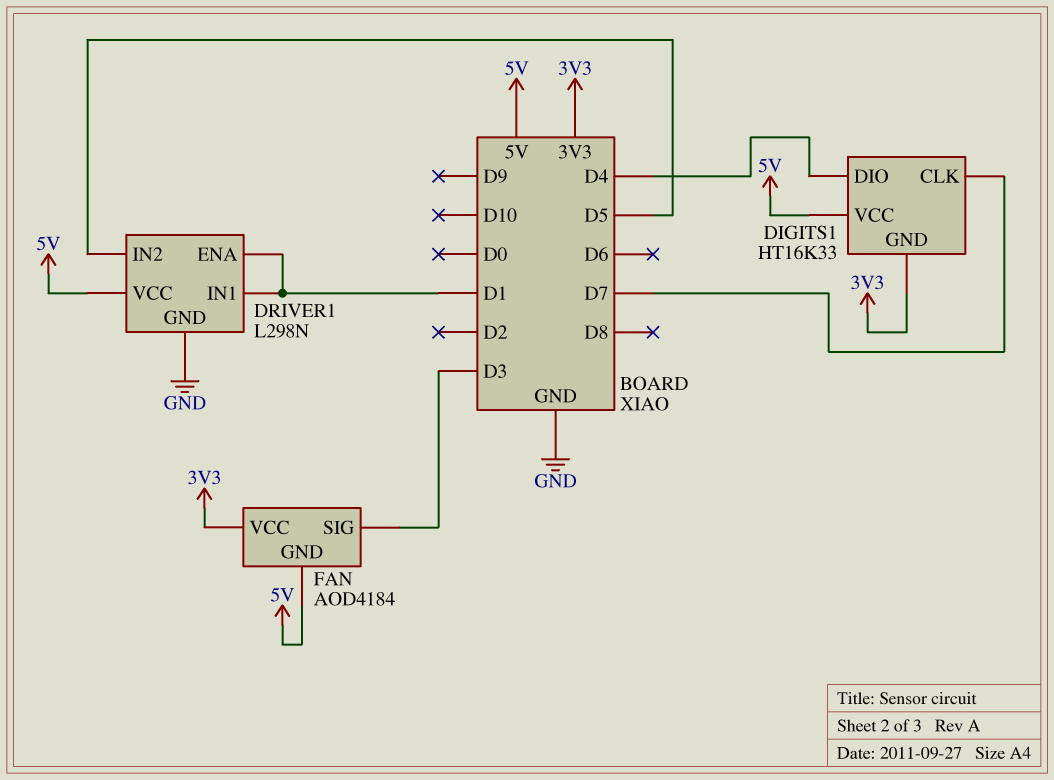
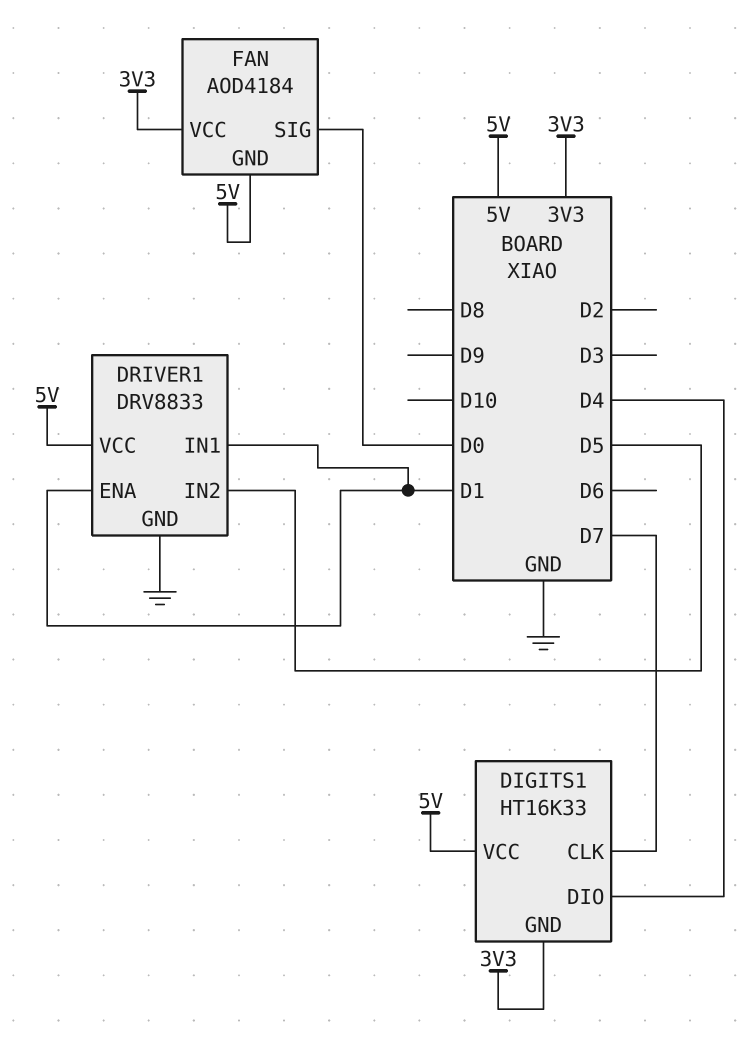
DRIVER1: L298N -> DRV8833
FAN pin SIG: D3 -> D0

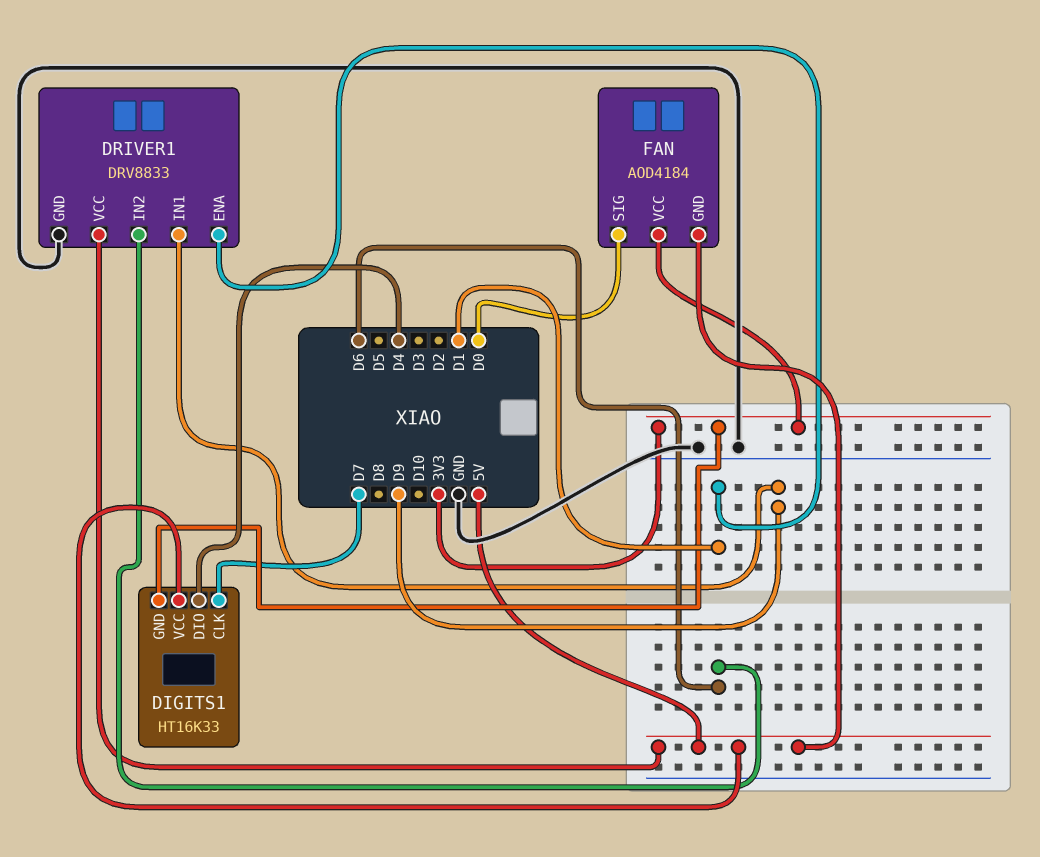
DRIVER1 pin IN1: D1 -> D9
DRIVER1 pin IN2: D5 -> D6

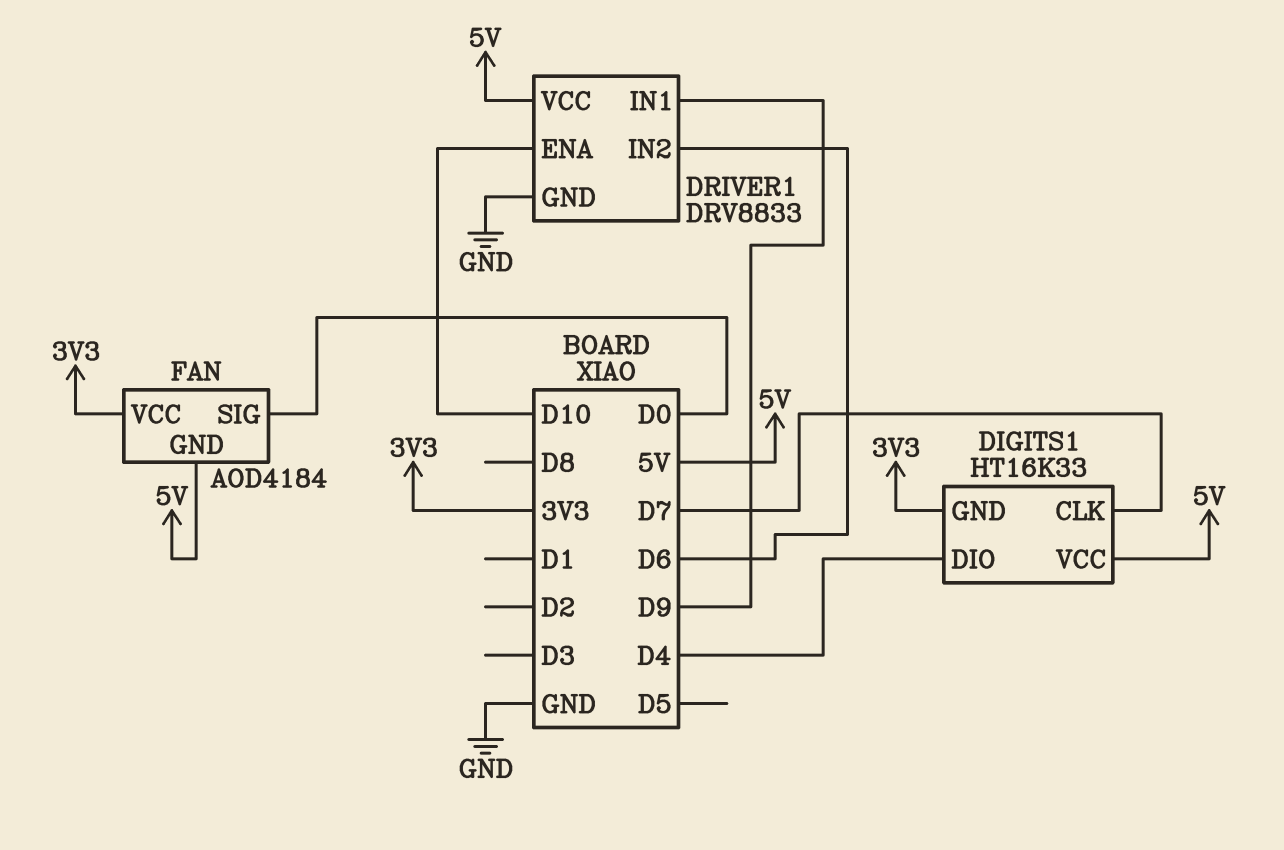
DRIVER1 pin ENA: D1 -> D10

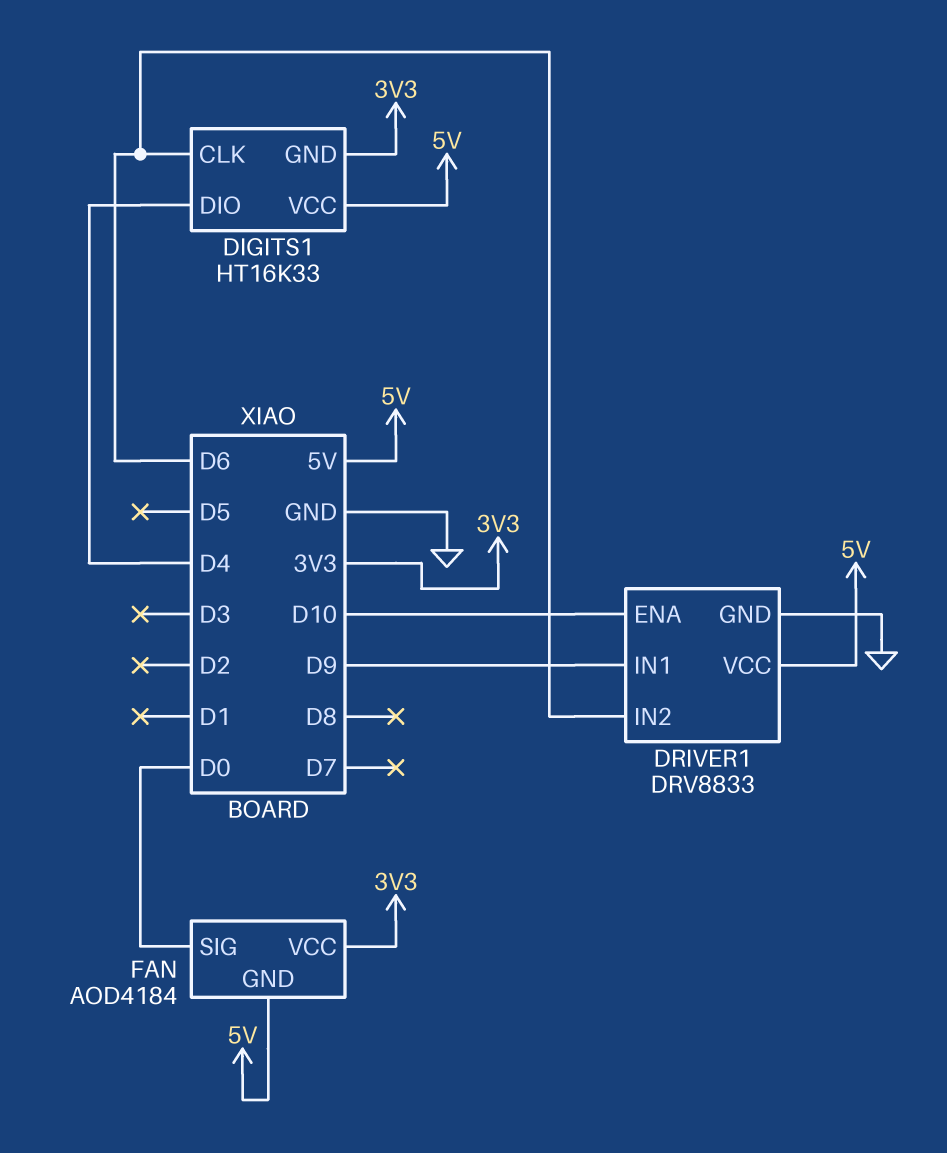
DIGITS1 pin CLK: D7 -> D6

